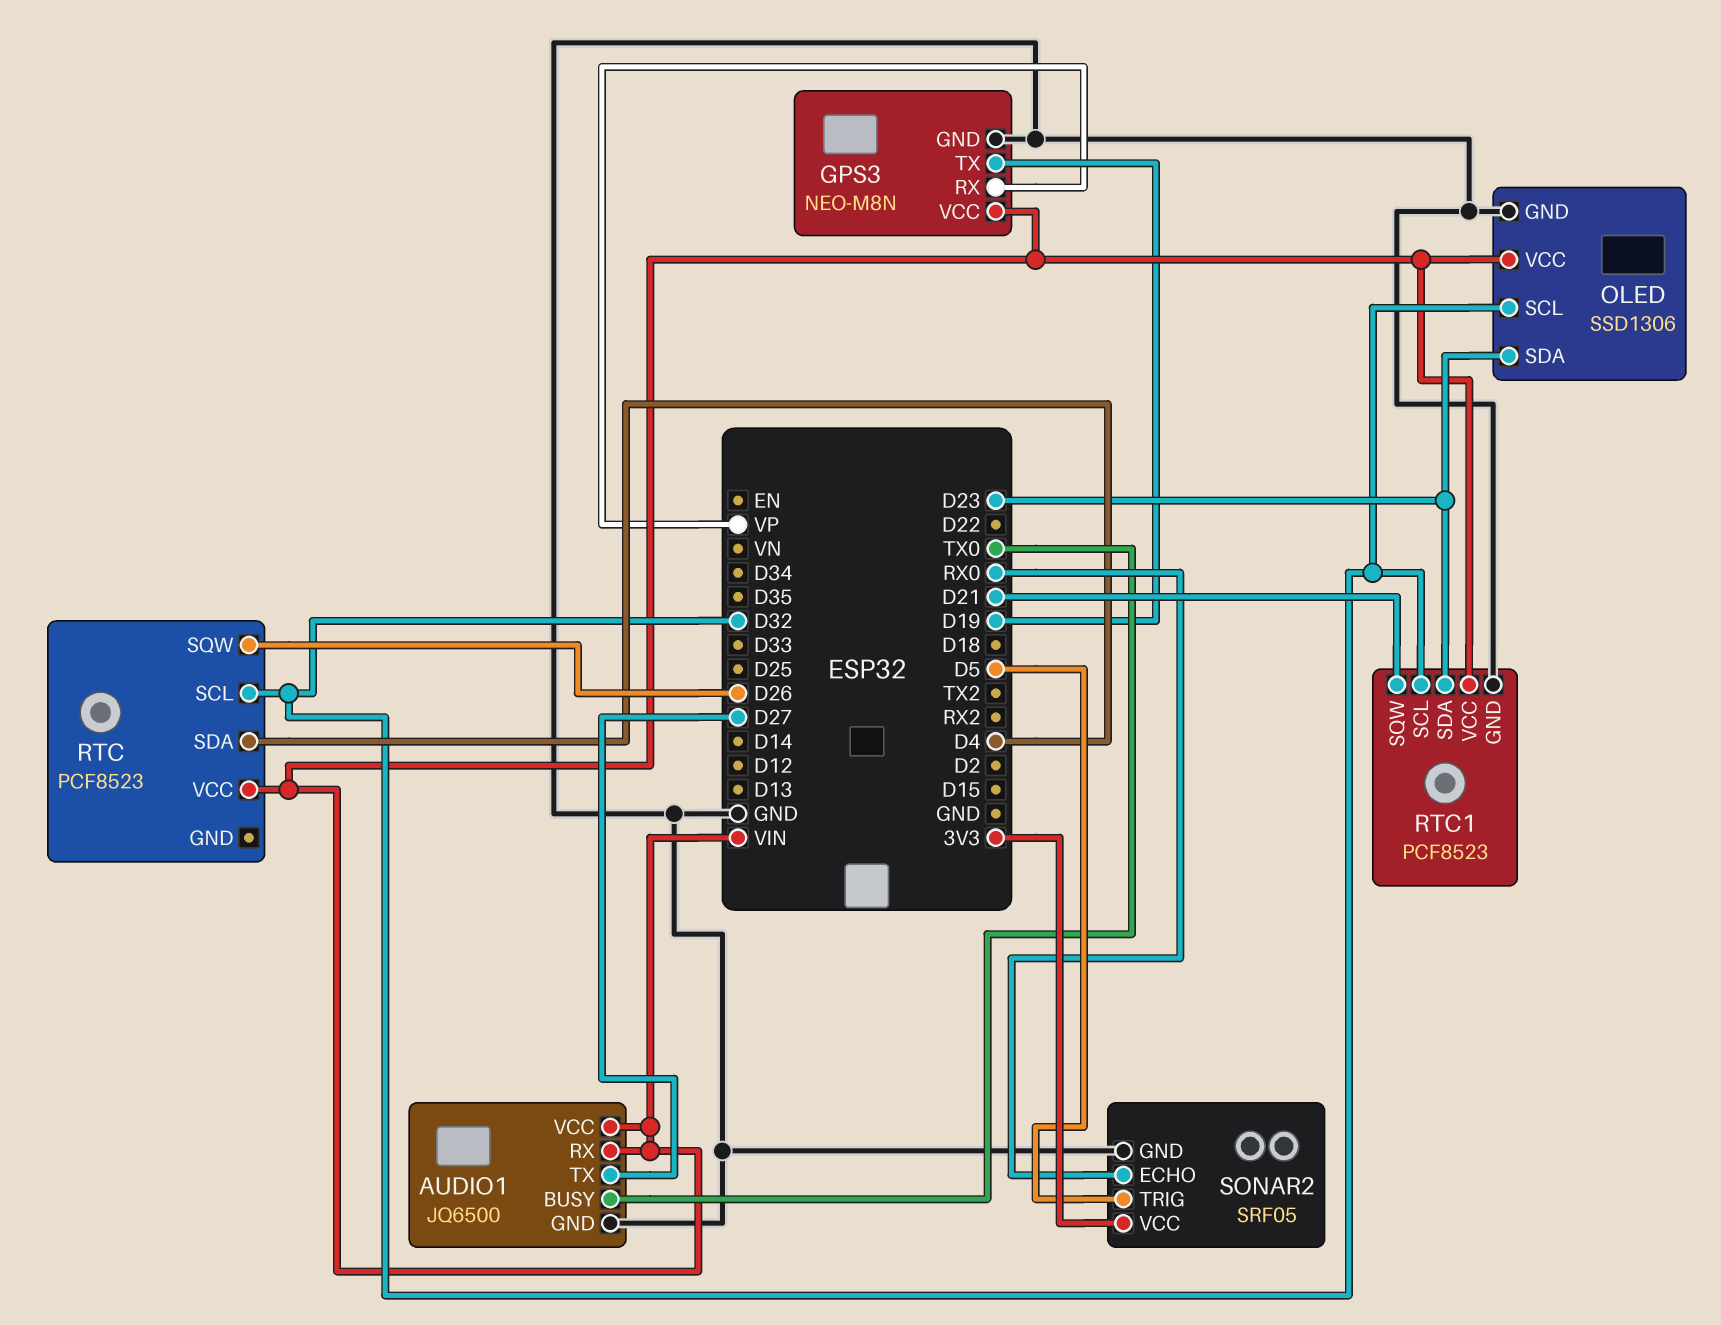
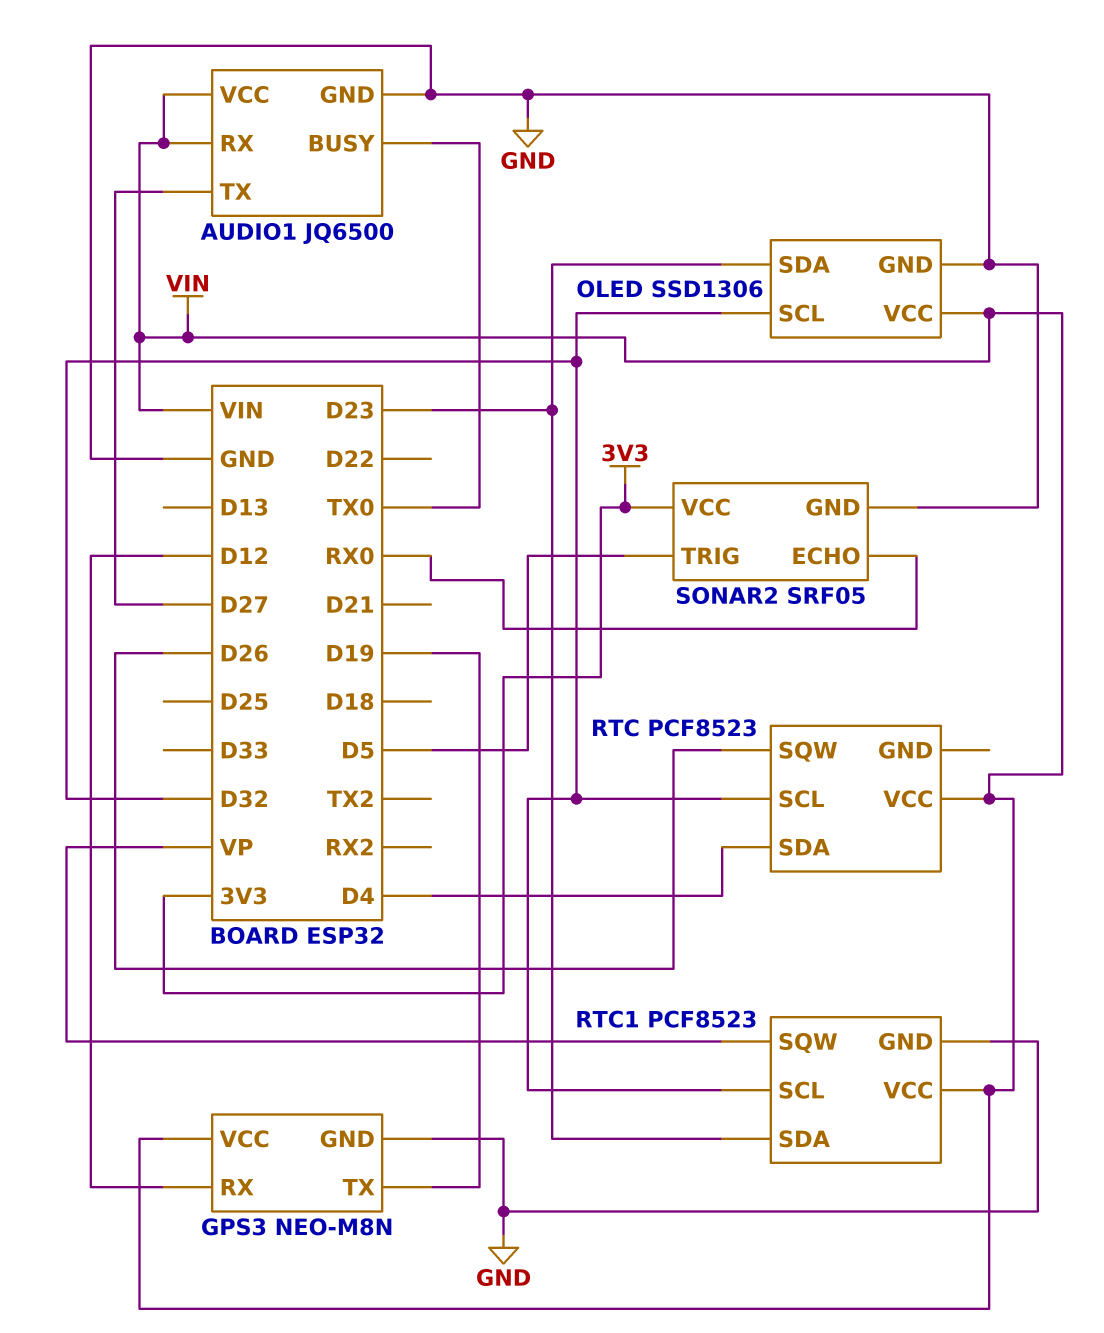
GPS3 pin RX: VP -> D12
RTC1 pin SQW: D21 -> VP

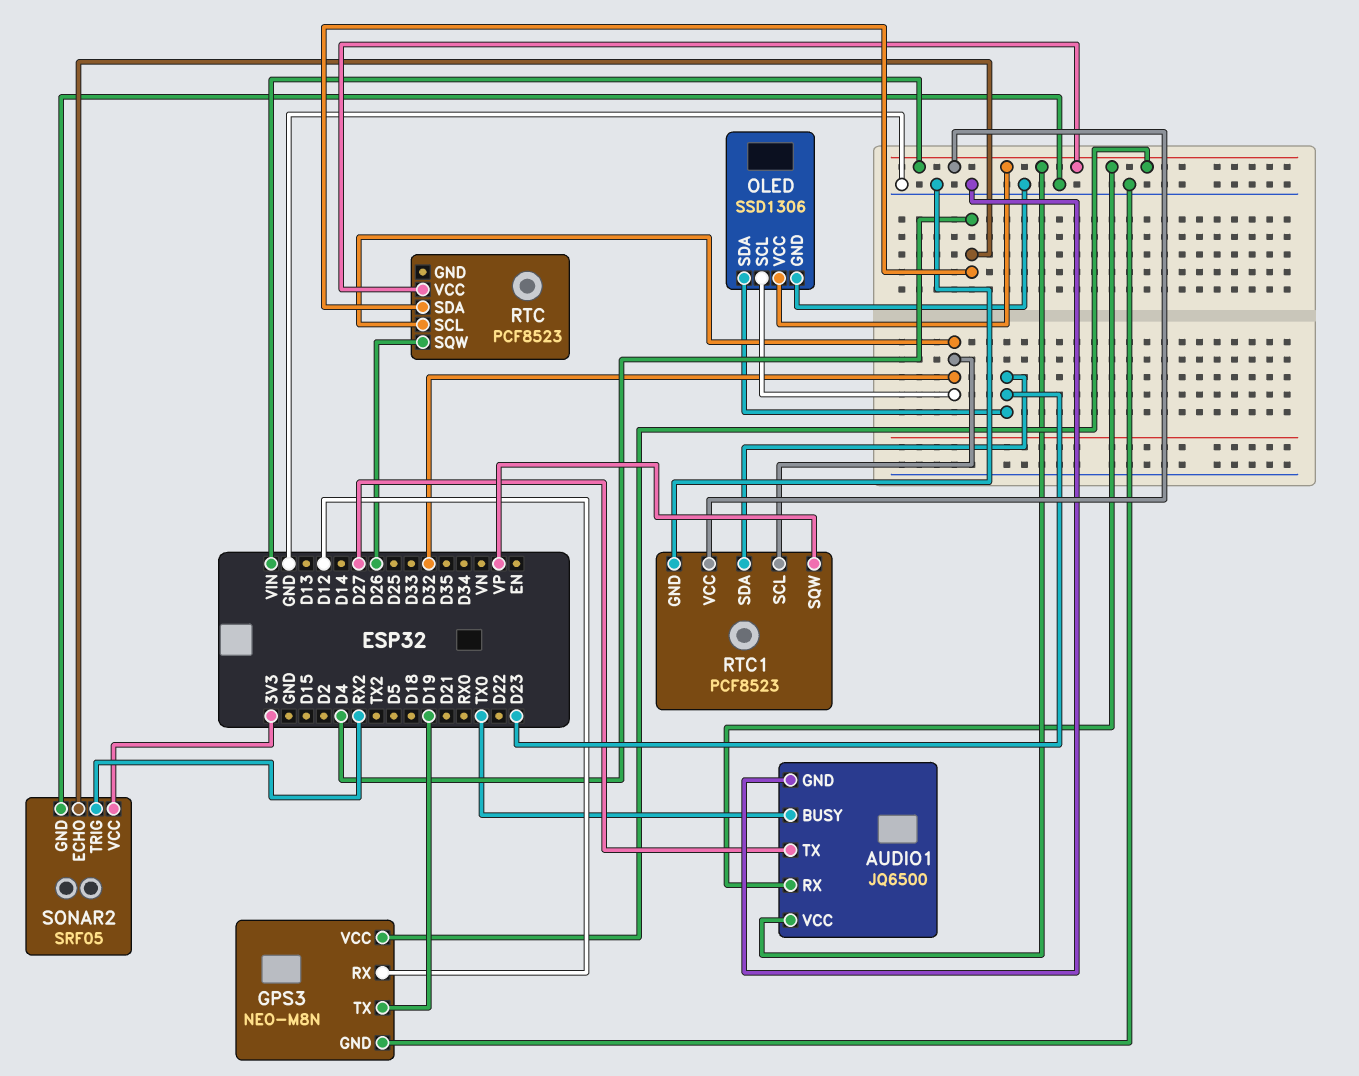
SONAR2 pin ECHO: RX0 -> D4
SONAR2 pin TRIG: D5 -> RX2

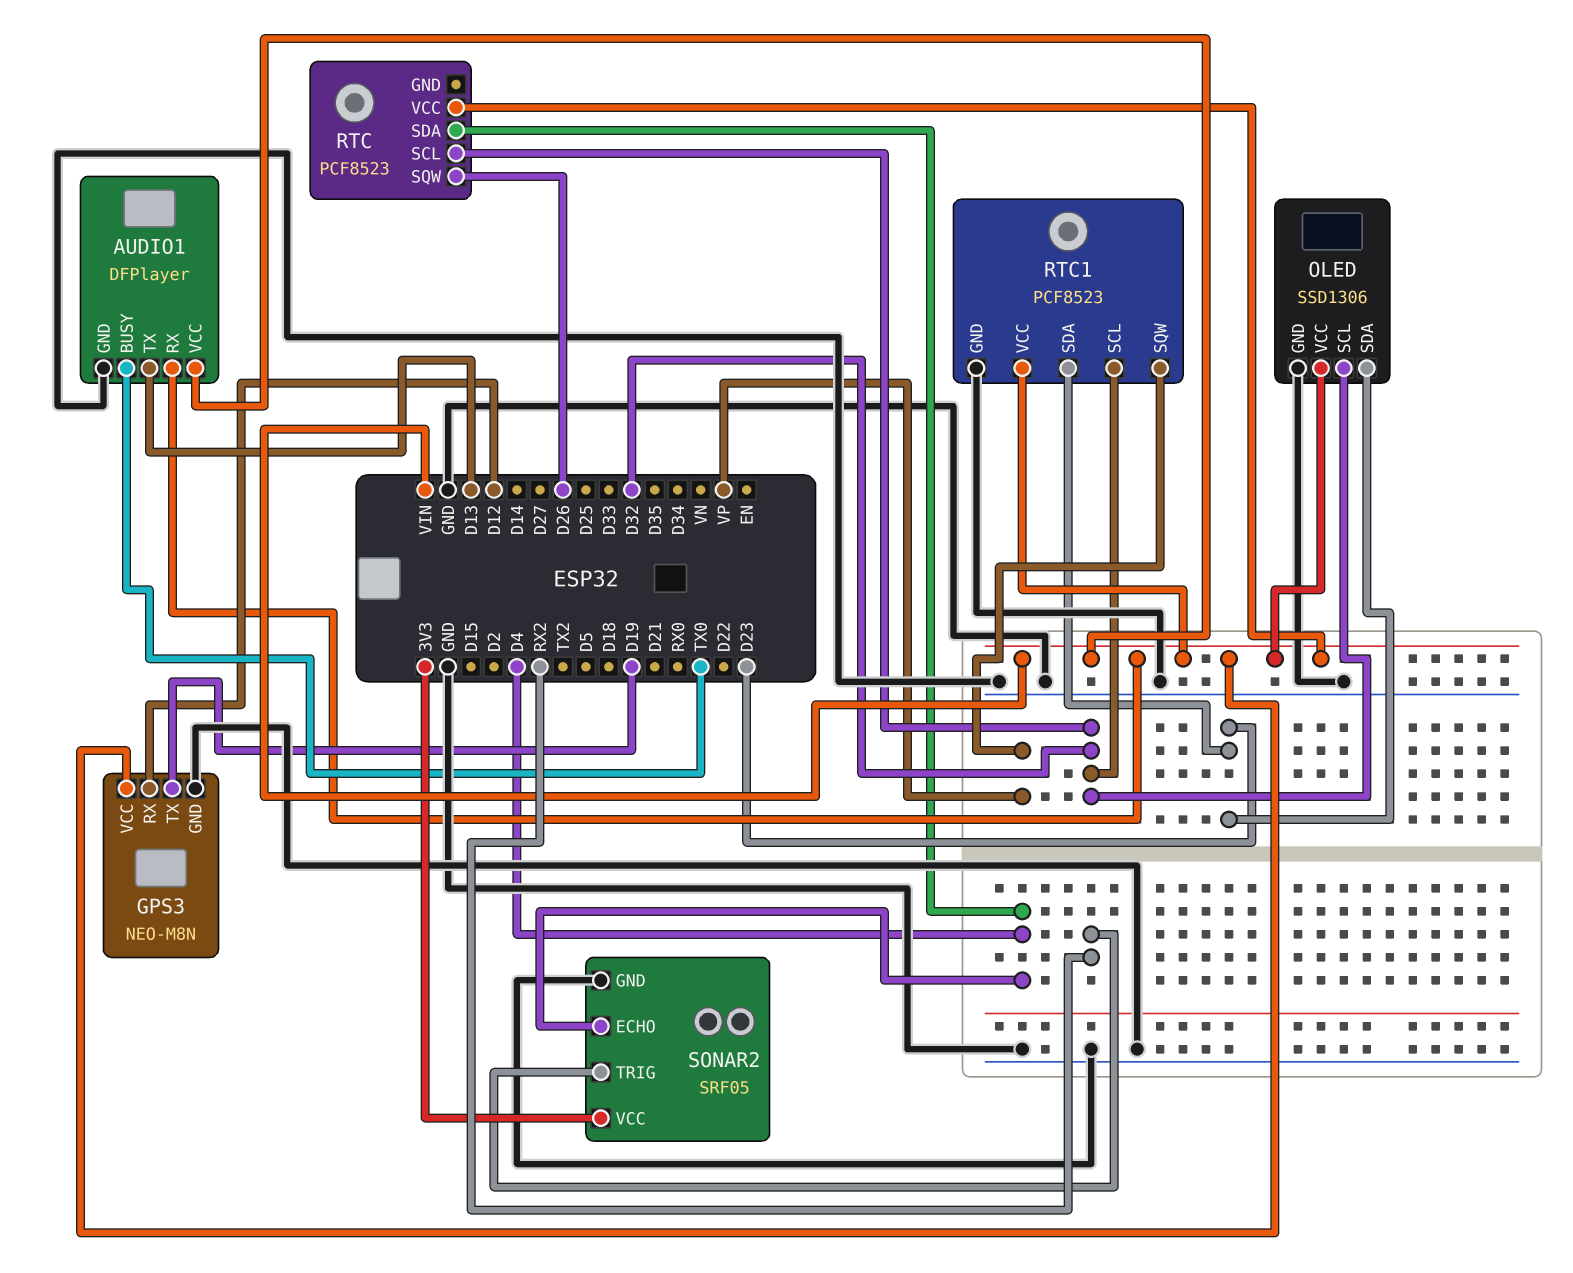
AUDIO1: JQ6500 -> DFPlayer
AUDIO1 pin TX: D27 -> D13

